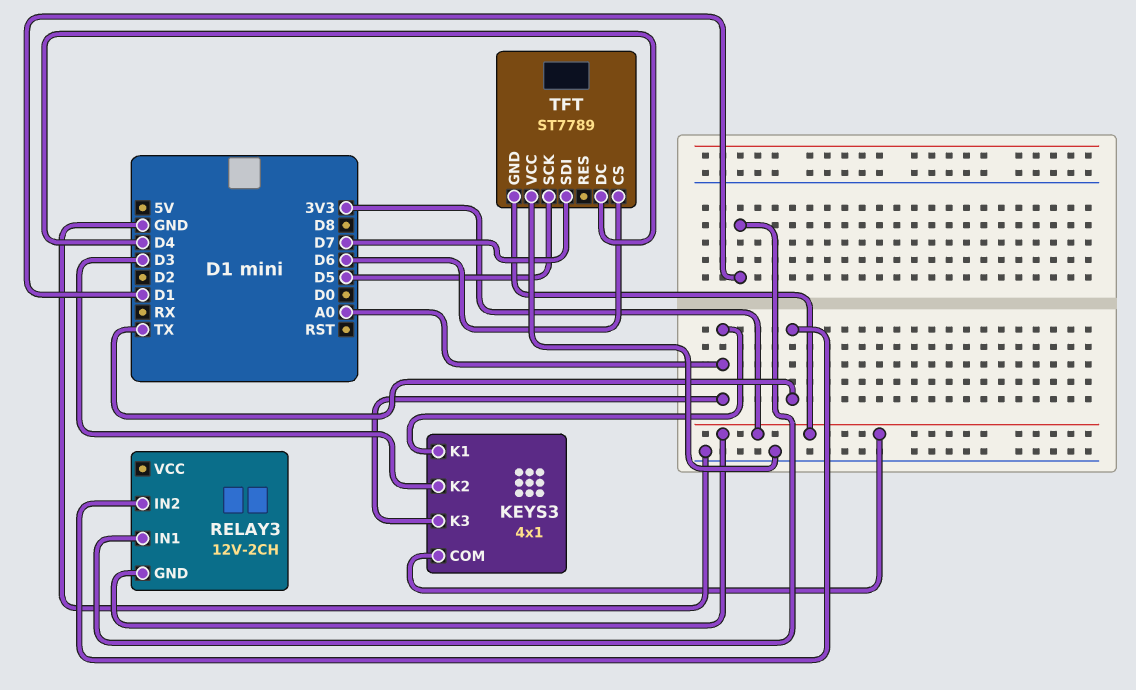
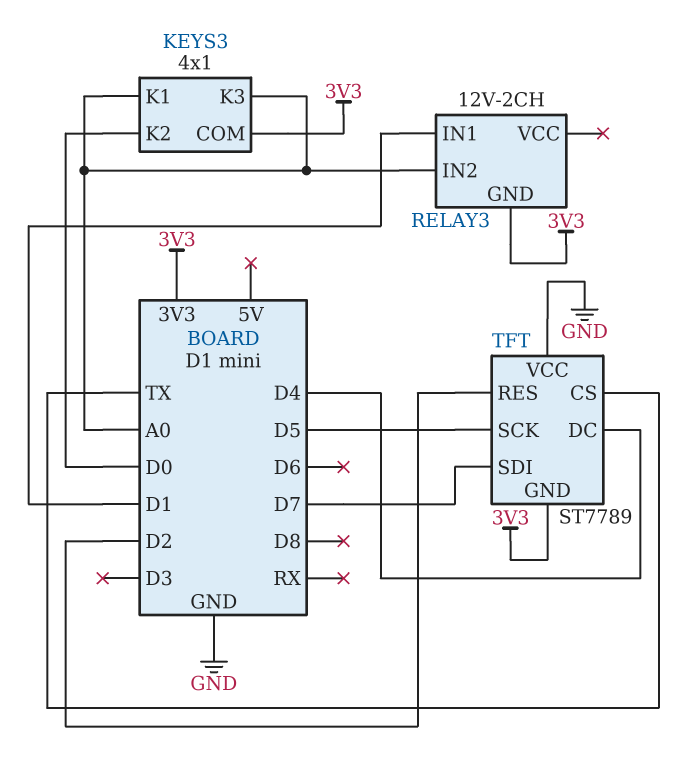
KEYS3 pin K2: D3 -> D0
RELAY3 pin IN2: TX -> A0
TFT pin CS: D6 -> TX
TFT pin RES: none -> D2

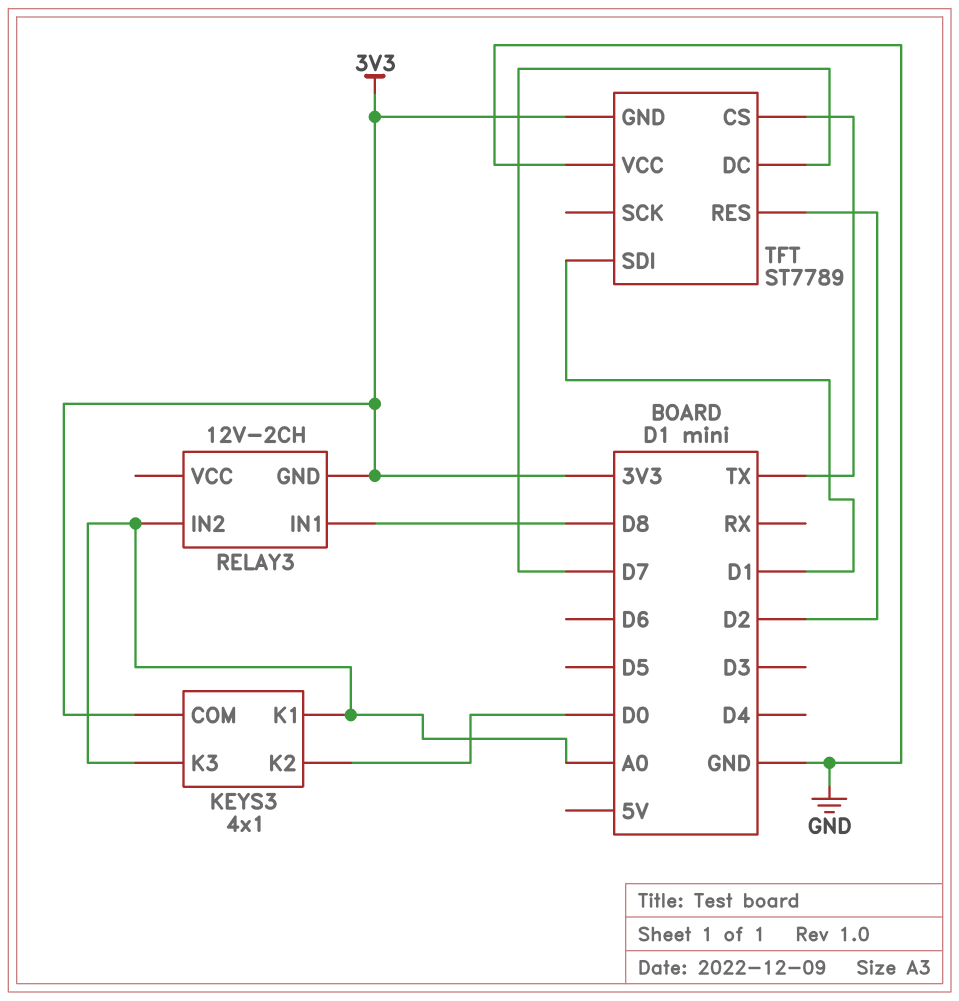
RELAY3 pin IN1: D1 -> D8
TFT pin DC: D4 -> D7
TFT pin SCK: D5 -> none
TFT pin SDI: D7 -> D1

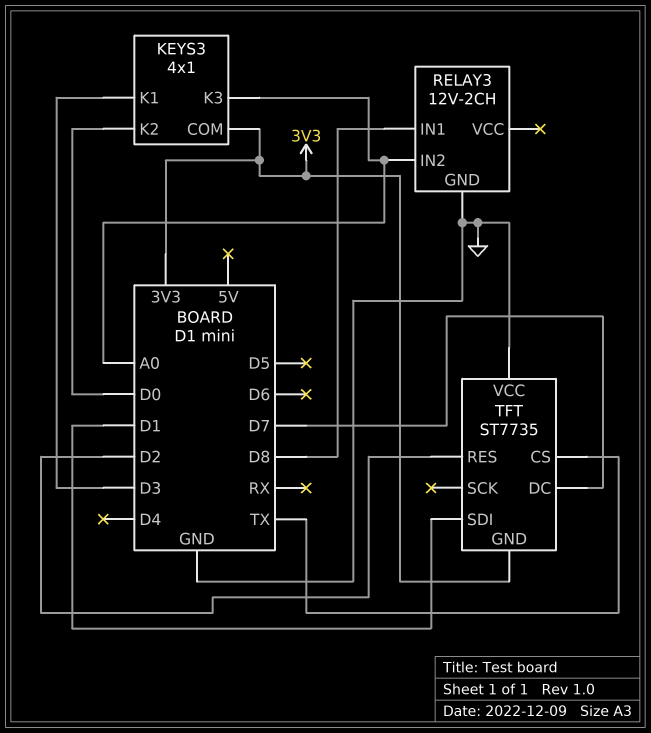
KEYS3 pin K1: A0 -> D3
RELAY3 pin GND: 3V3 -> GND
TFT: ST7789 -> ST7735

